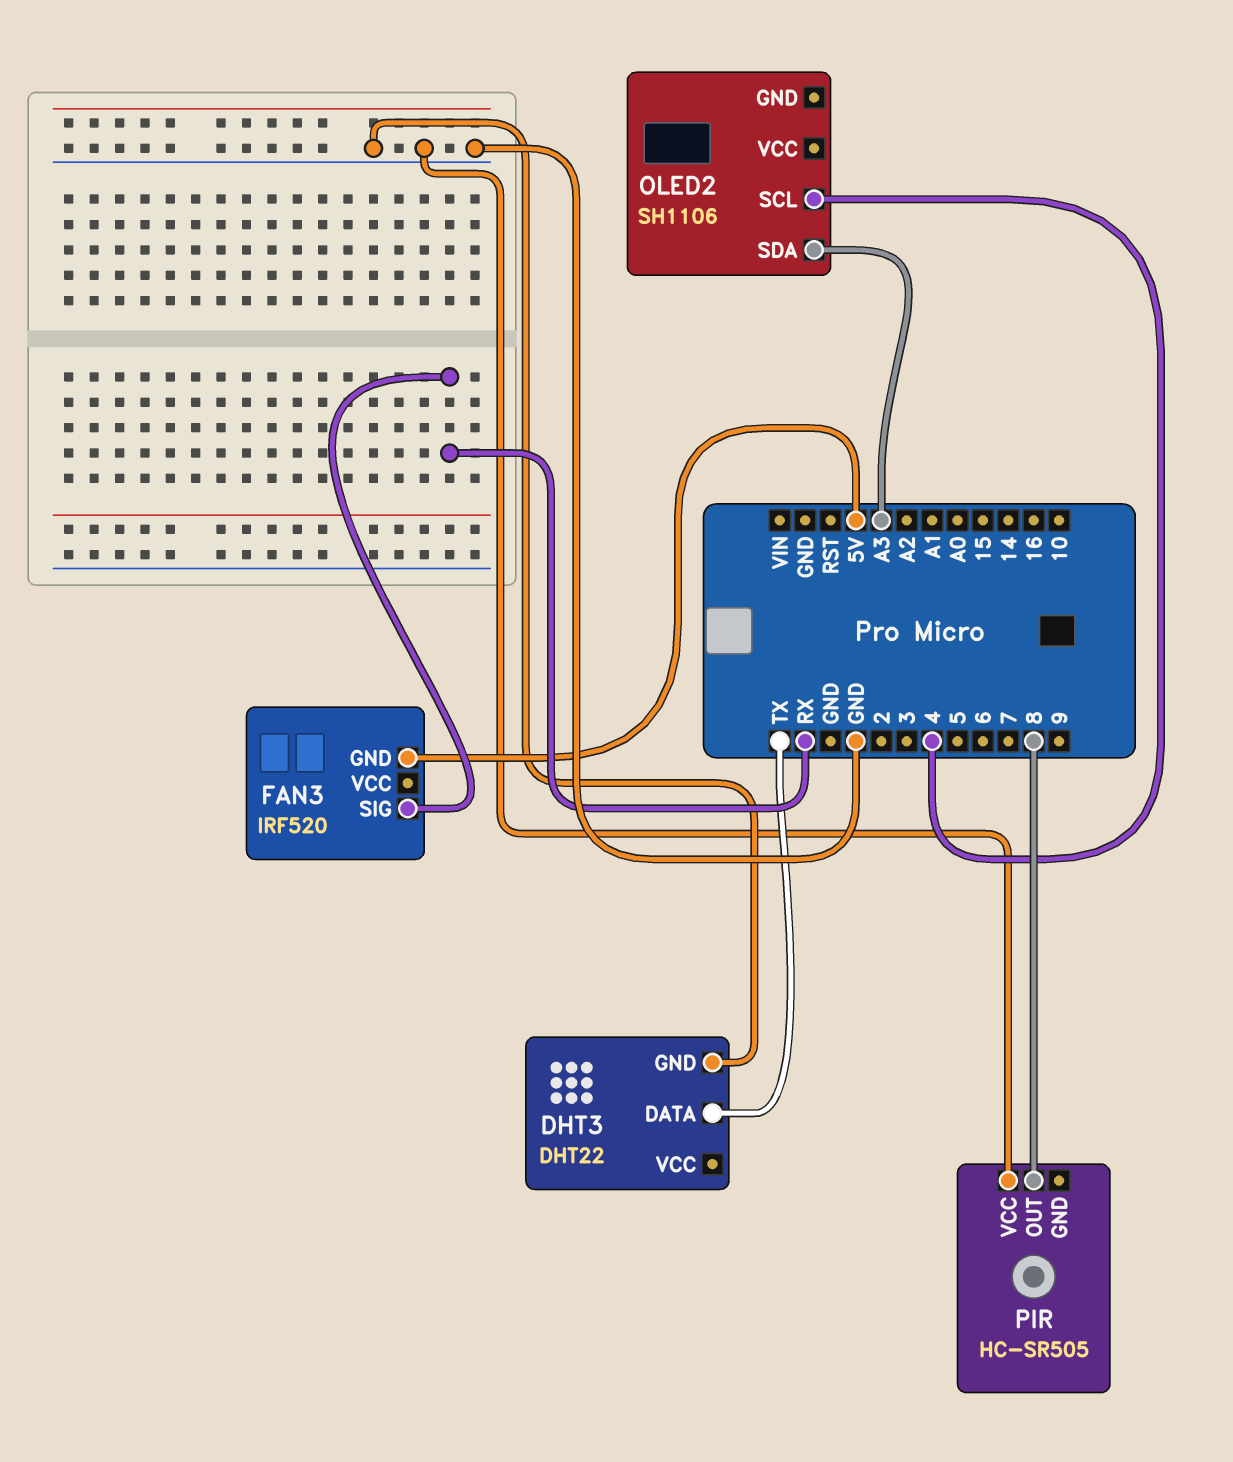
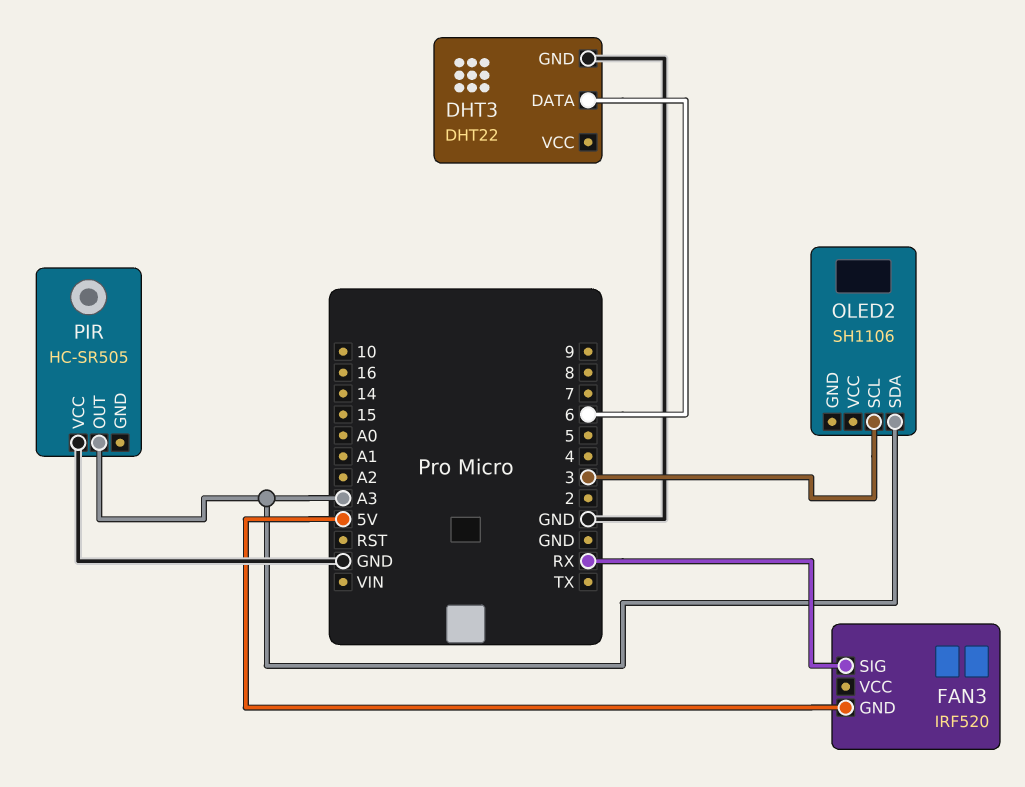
DHT3 pin DATA: TX -> 6
OLED2 pin SCL: 4 -> 3
PIR pin OUT: 8 -> A3

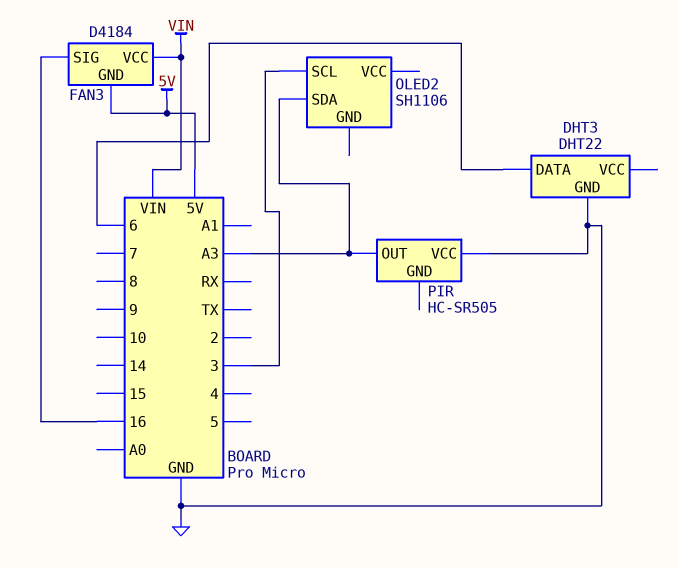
FAN3: IRF520 -> D4184
FAN3 pin SIG: RX -> 16
FAN3 pin VCC: none -> VIN

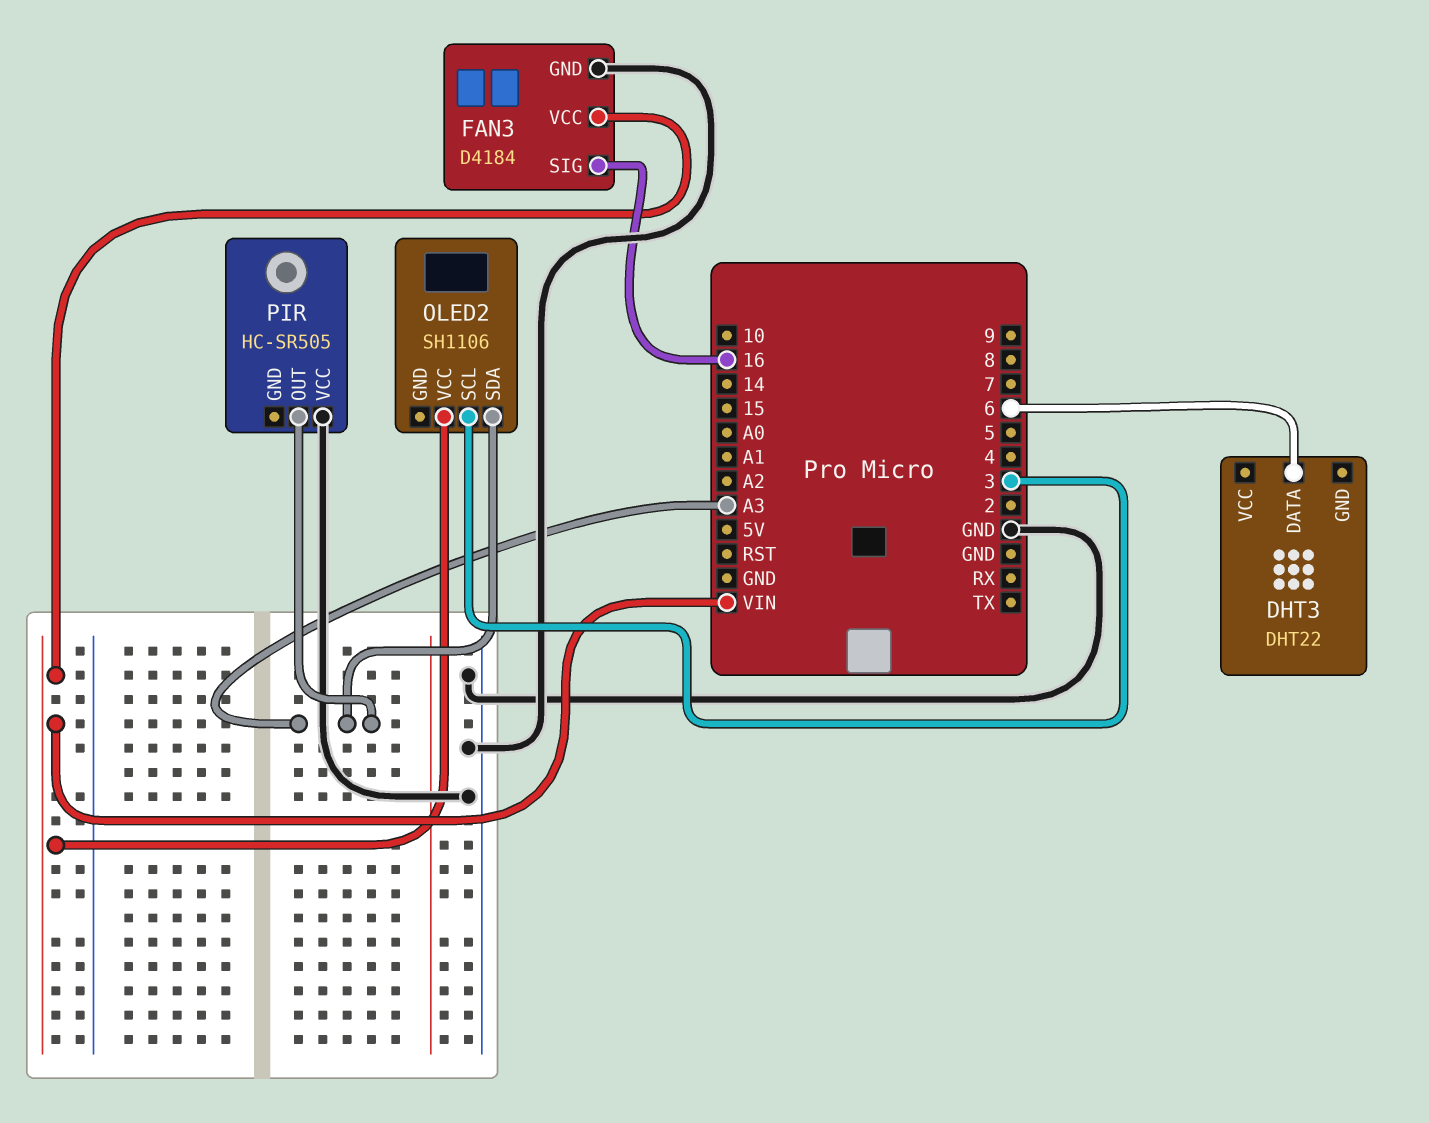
DHT3 pin GND: GND -> none
FAN3 pin GND: 5V -> GND
OLED2 pin VCC: none -> VIN

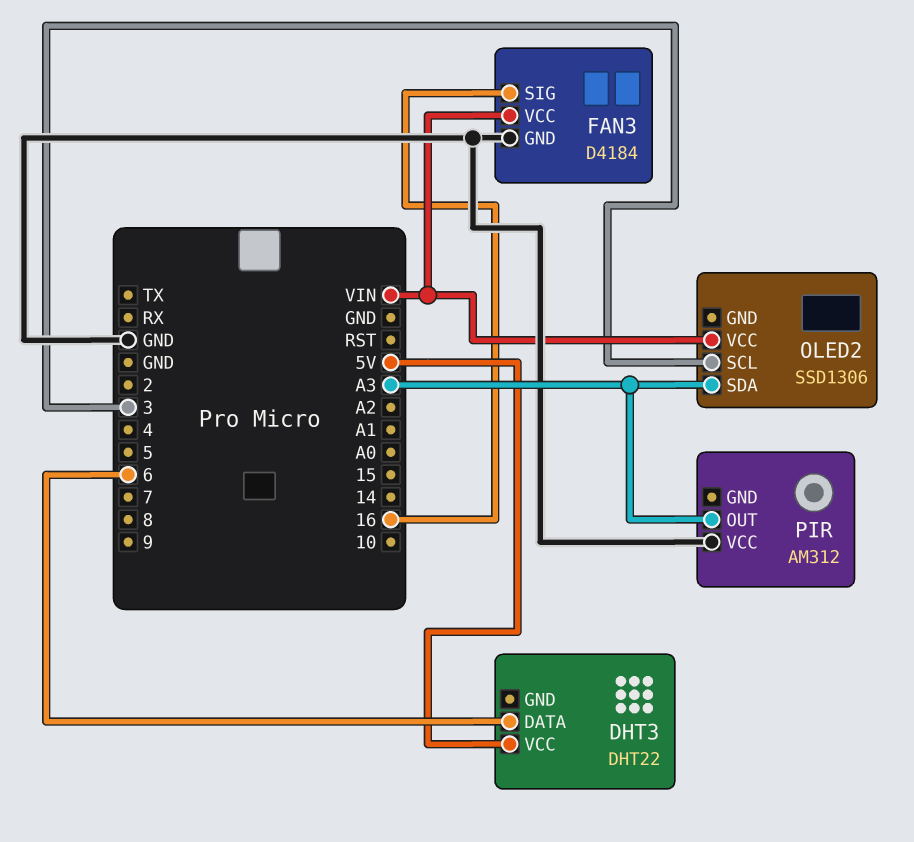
DHT3 pin VCC: none -> 5V
OLED2: SH1106 -> SSD1306
PIR: HC-SR505 -> AM312

